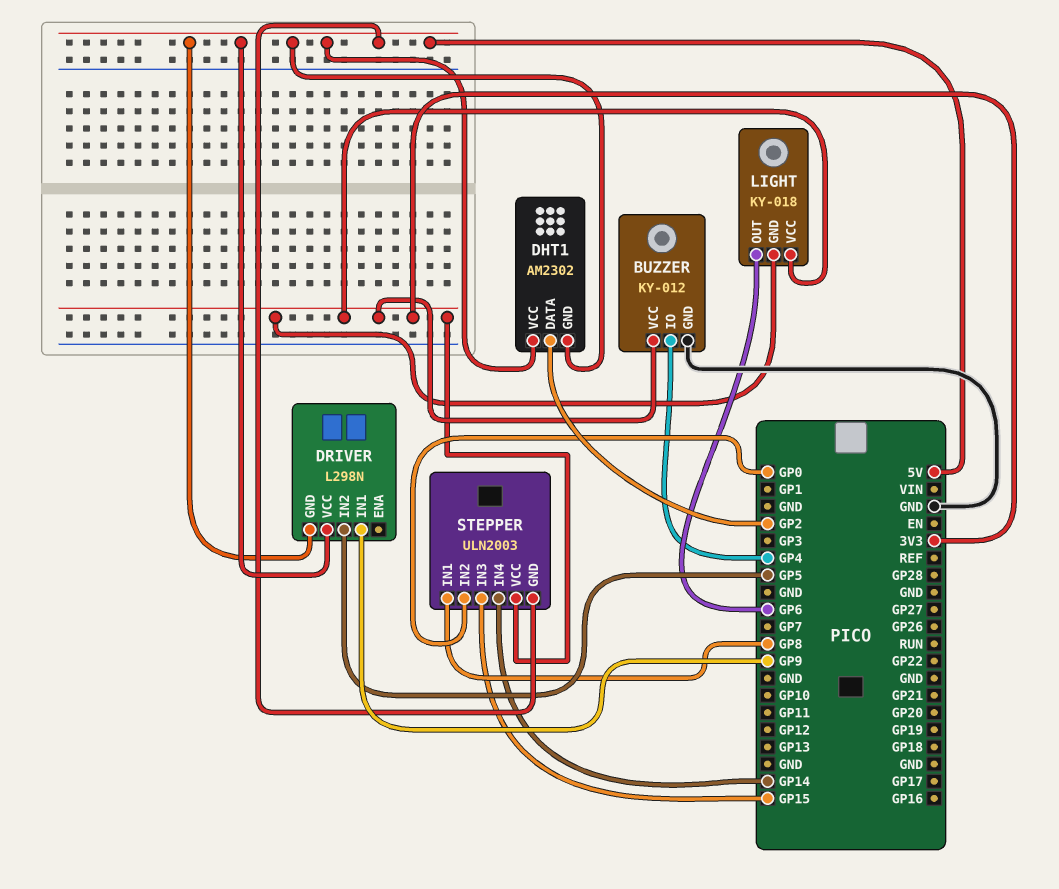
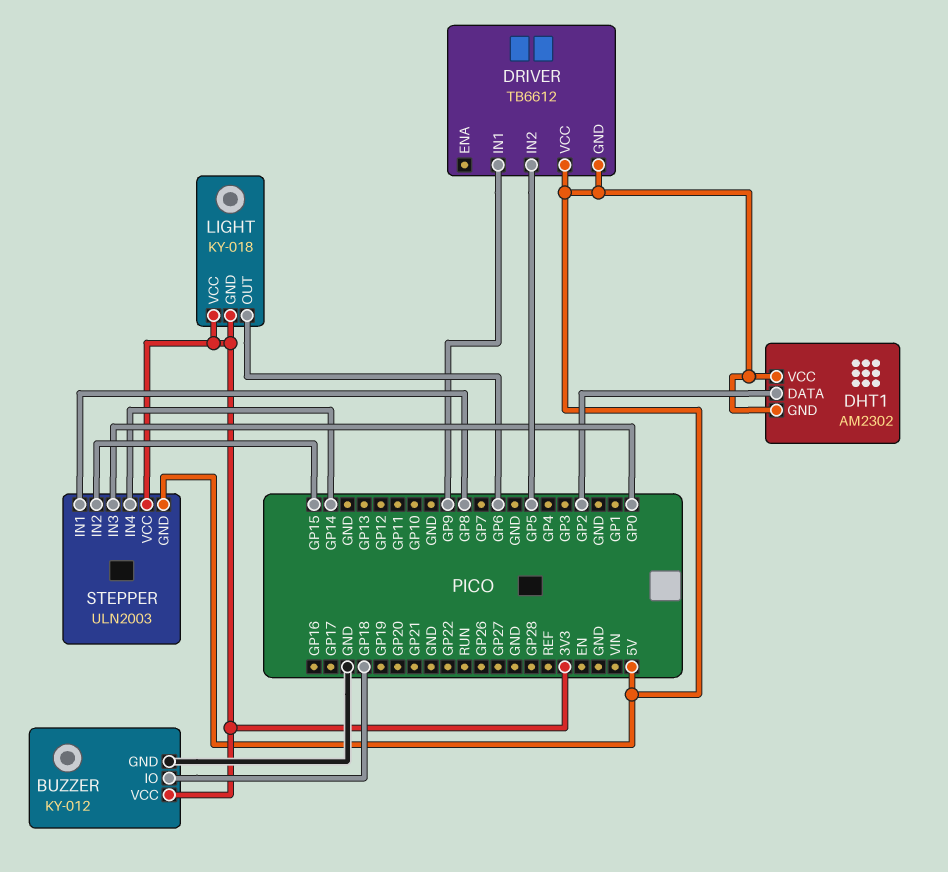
BUZZER pin IO: GP4 -> GP18
DRIVER: L298N -> TB6612
STEPPER pin IN2: GP0 -> GP15
STEPPER pin IN3: GP15 -> GP0

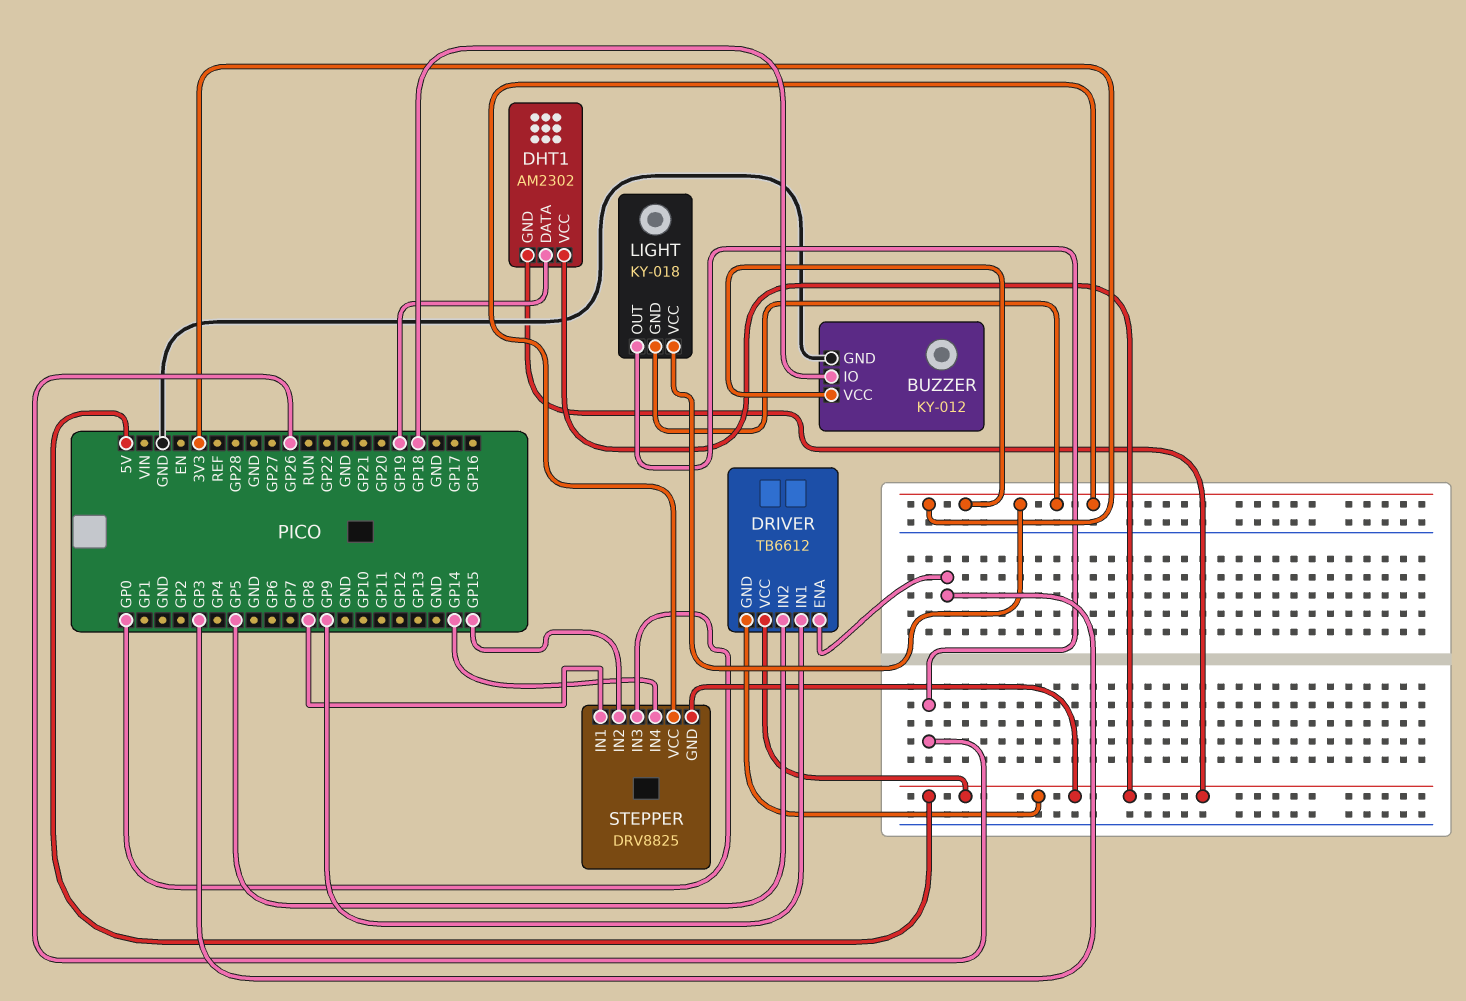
DHT1 pin DATA: GP2 -> GP19
DRIVER pin ENA: none -> GP3
LIGHT pin OUT: GP6 -> GP26
STEPPER: ULN2003 -> DRV8825

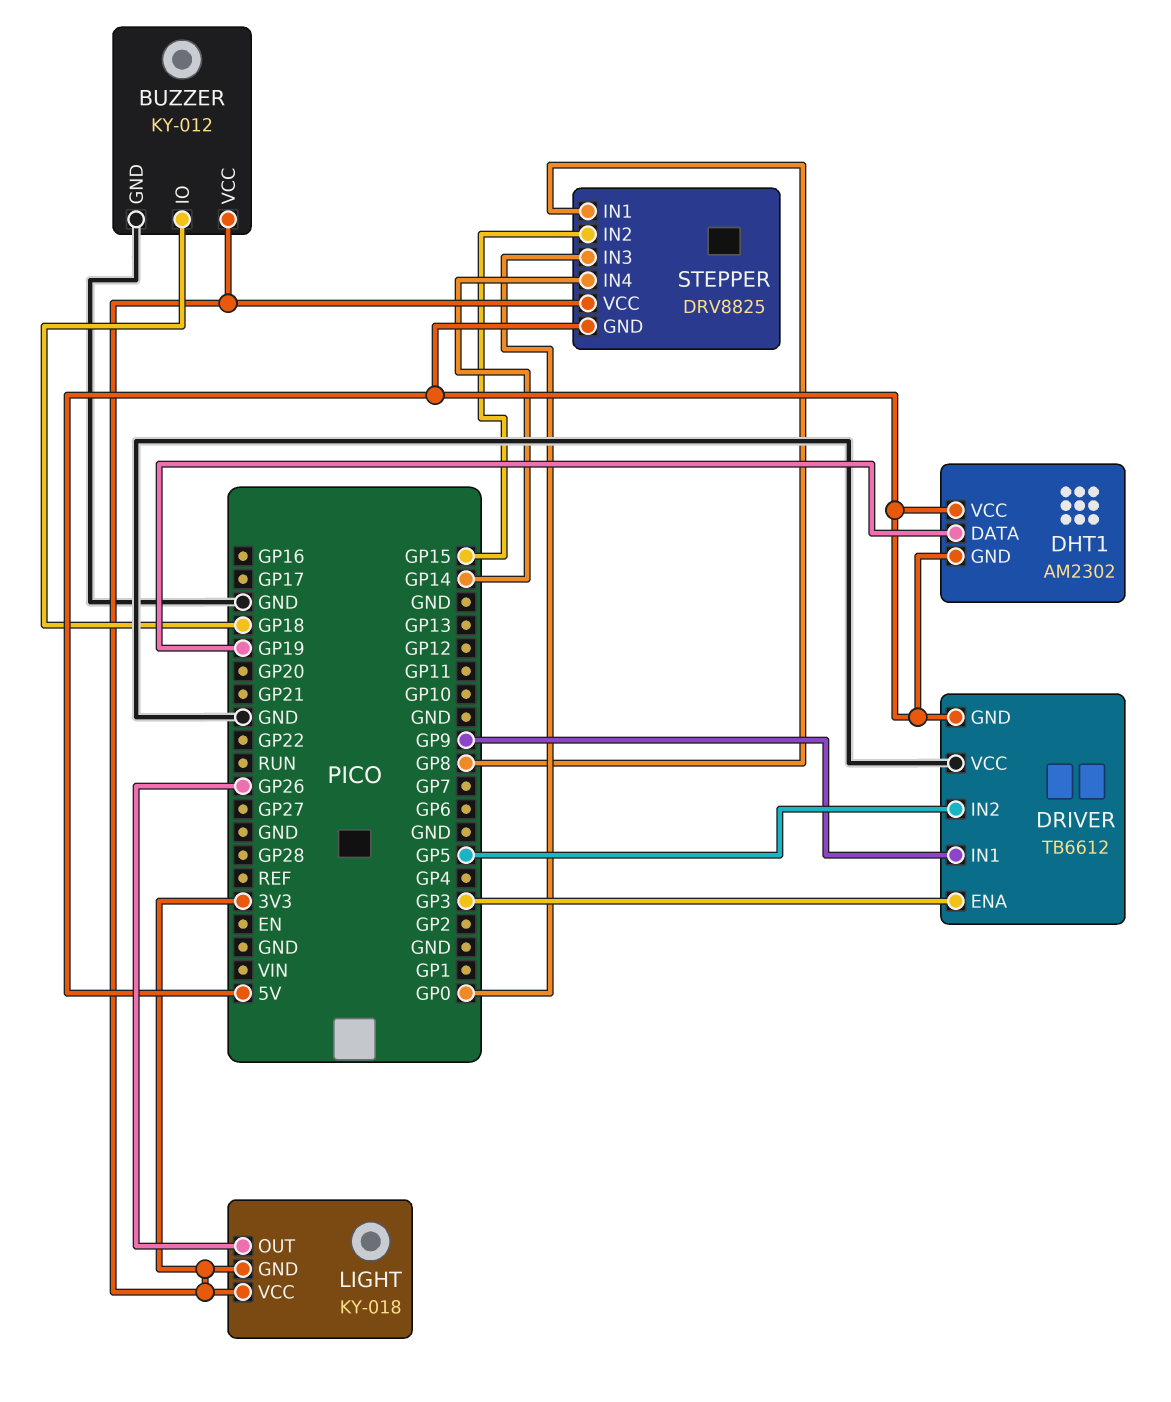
DRIVER pin VCC: 5V -> GND

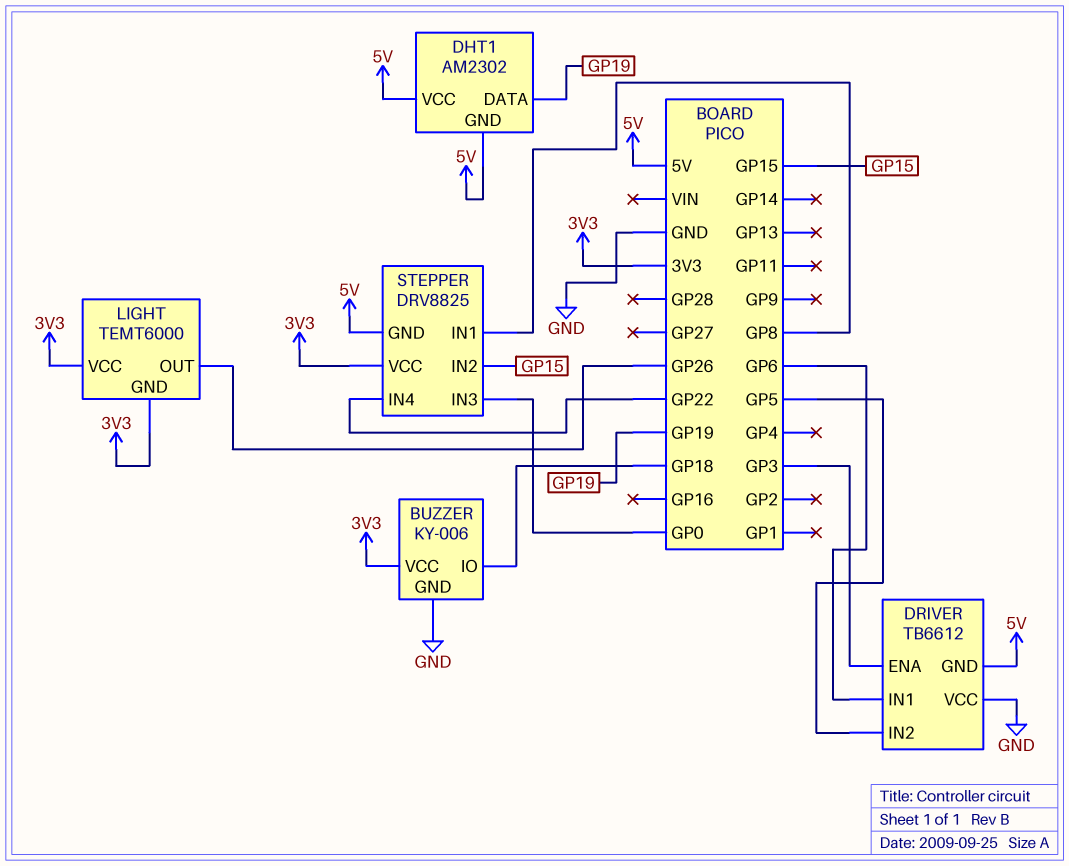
BUZZER: KY-012 -> KY-006
DRIVER pin IN1: GP9 -> GP6
LIGHT: KY-018 -> TEMT6000
STEPPER pin IN4: GP14 -> GP22

